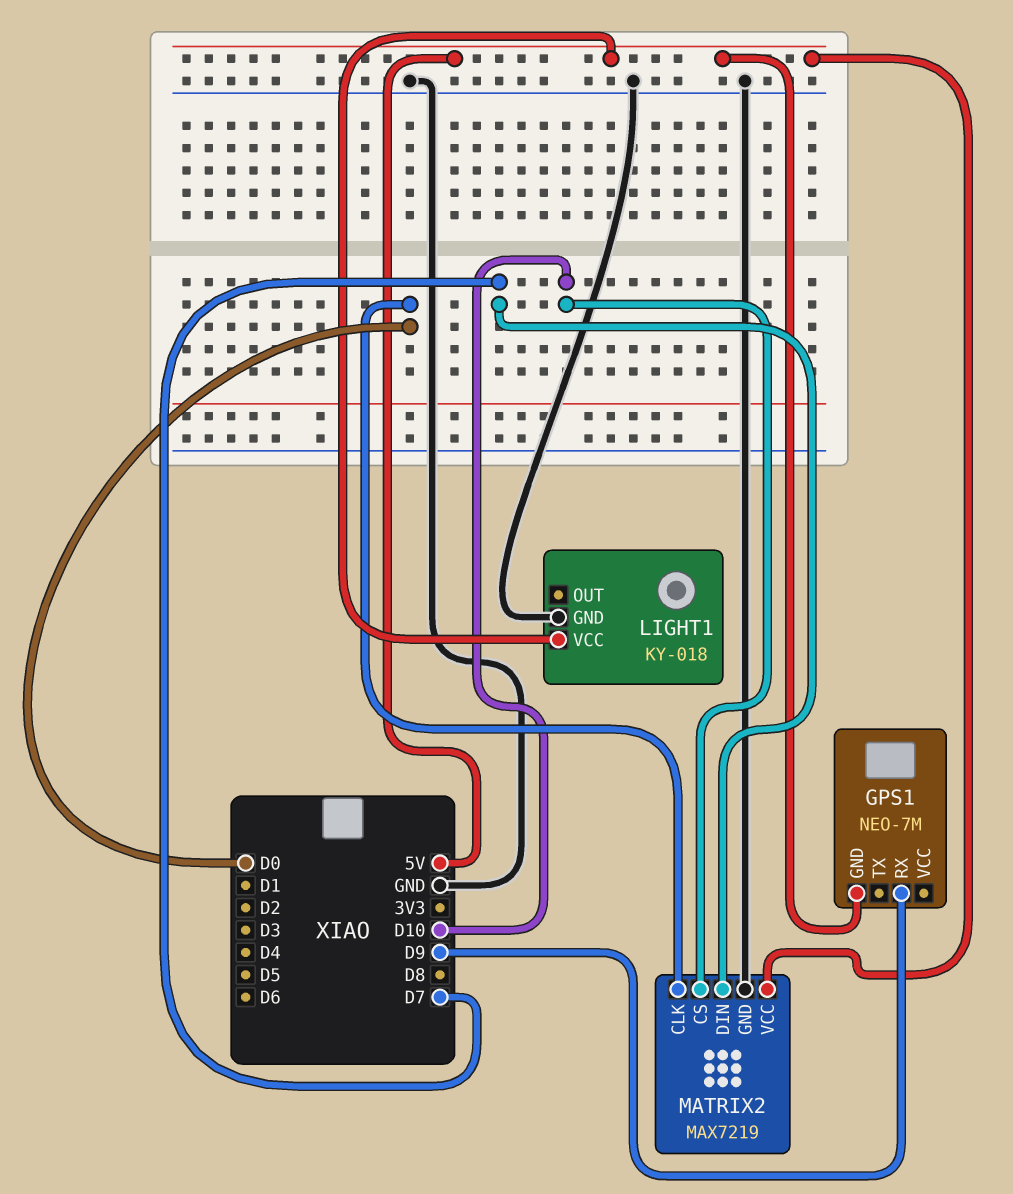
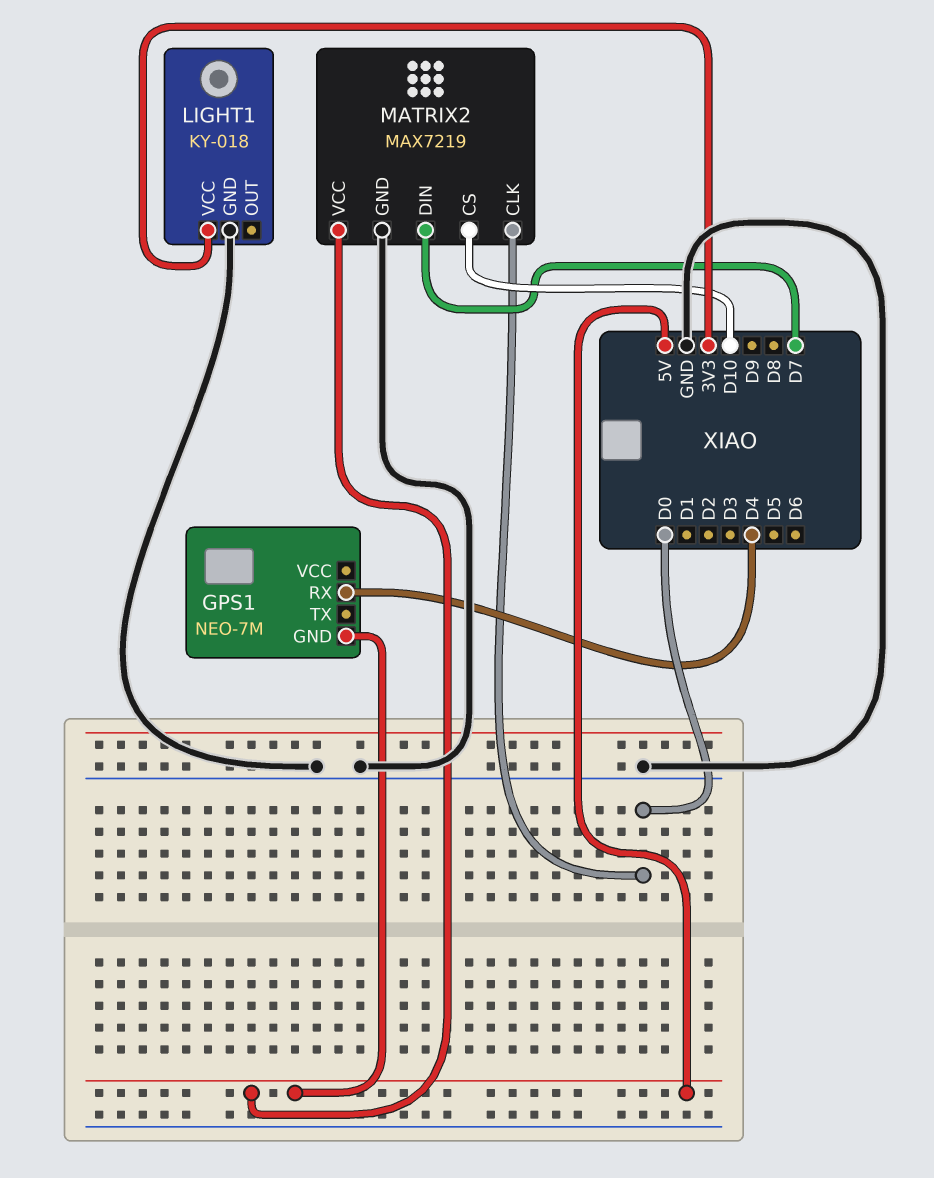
GPS1 pin RX: D9 -> D4
LIGHT1 pin VCC: 5V -> 3V3

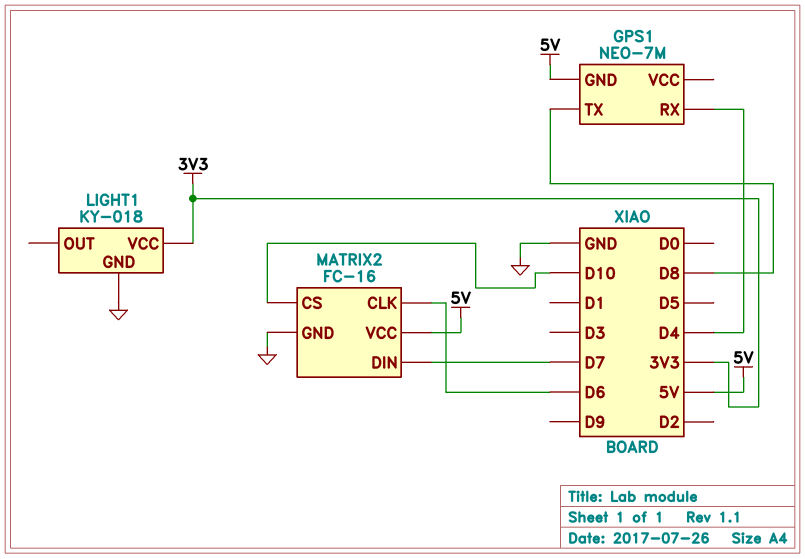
GPS1 pin TX: none -> D8
MATRIX2: MAX7219 -> FC-16
MATRIX2 pin CLK: D0 -> D6

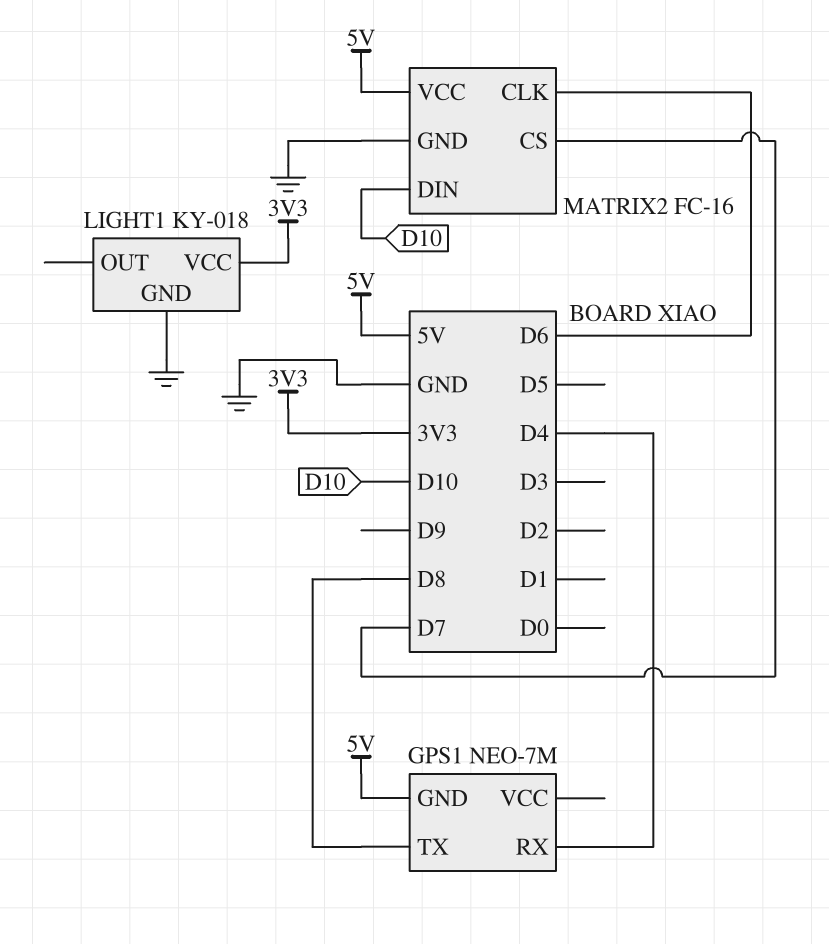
MATRIX2 pin CS: D10 -> D7
MATRIX2 pin DIN: D7 -> D10

